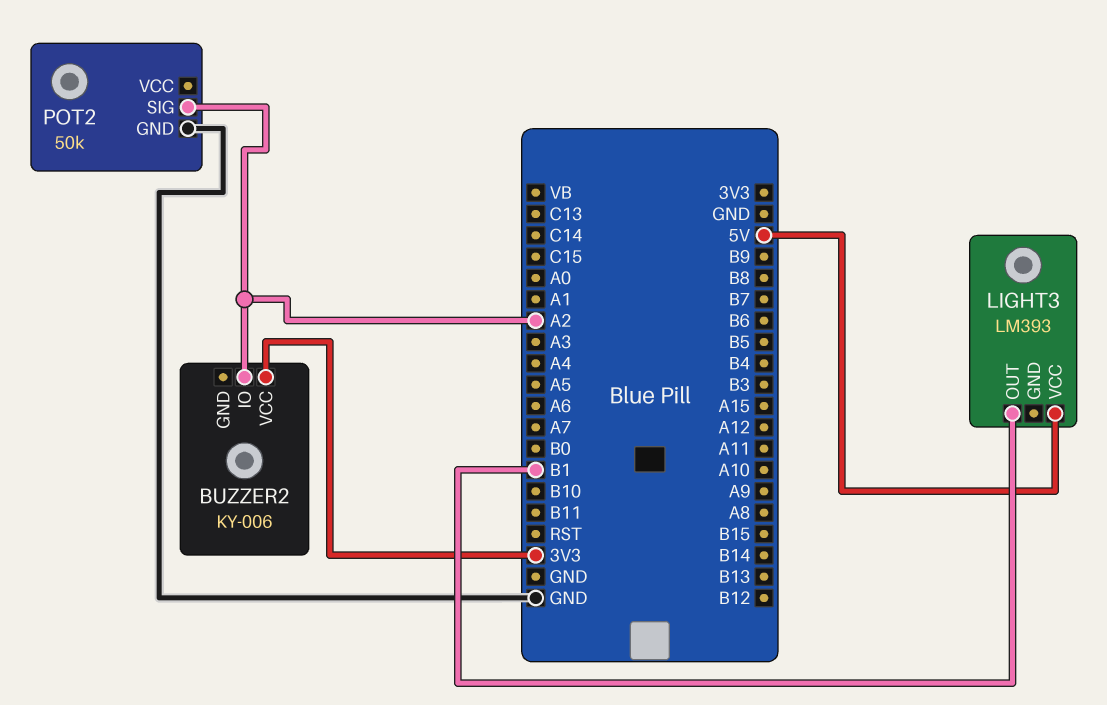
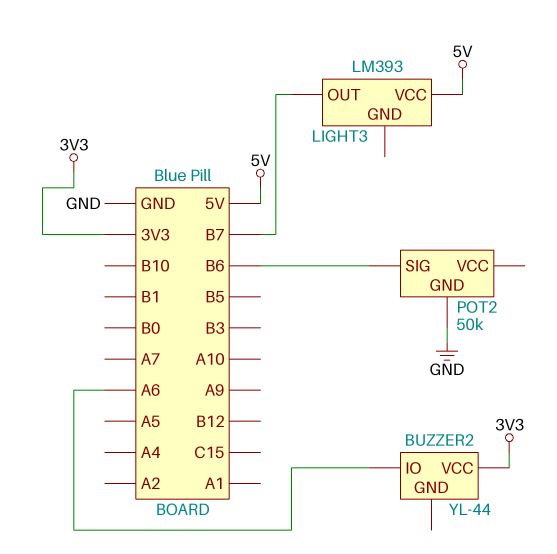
BUZZER2: KY-006 -> YL-44
BUZZER2 pin IO: A2 -> A6
LIGHT3 pin OUT: B1 -> B7
POT2 pin SIG: A2 -> B6

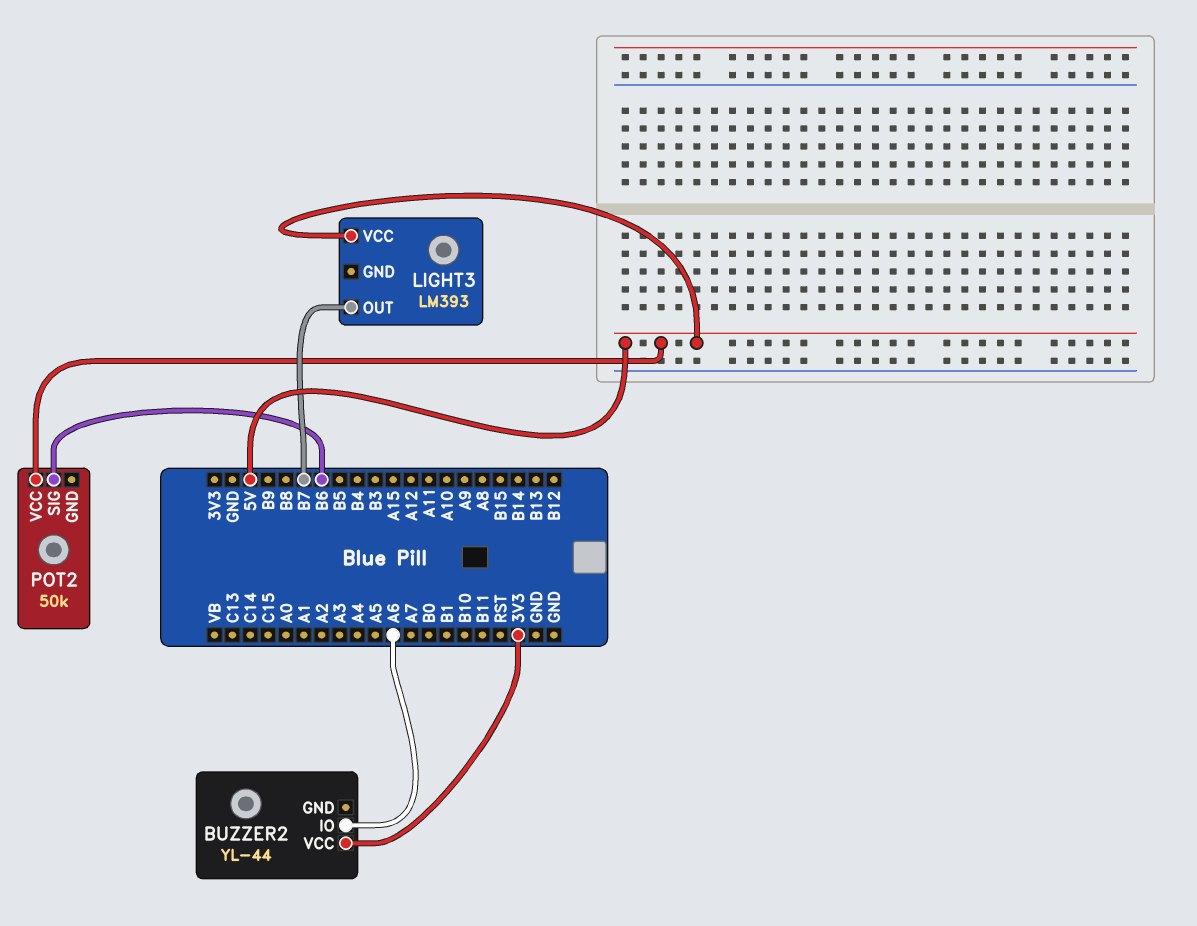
POT2 pin GND: GND -> none
POT2 pin VCC: none -> 5V

